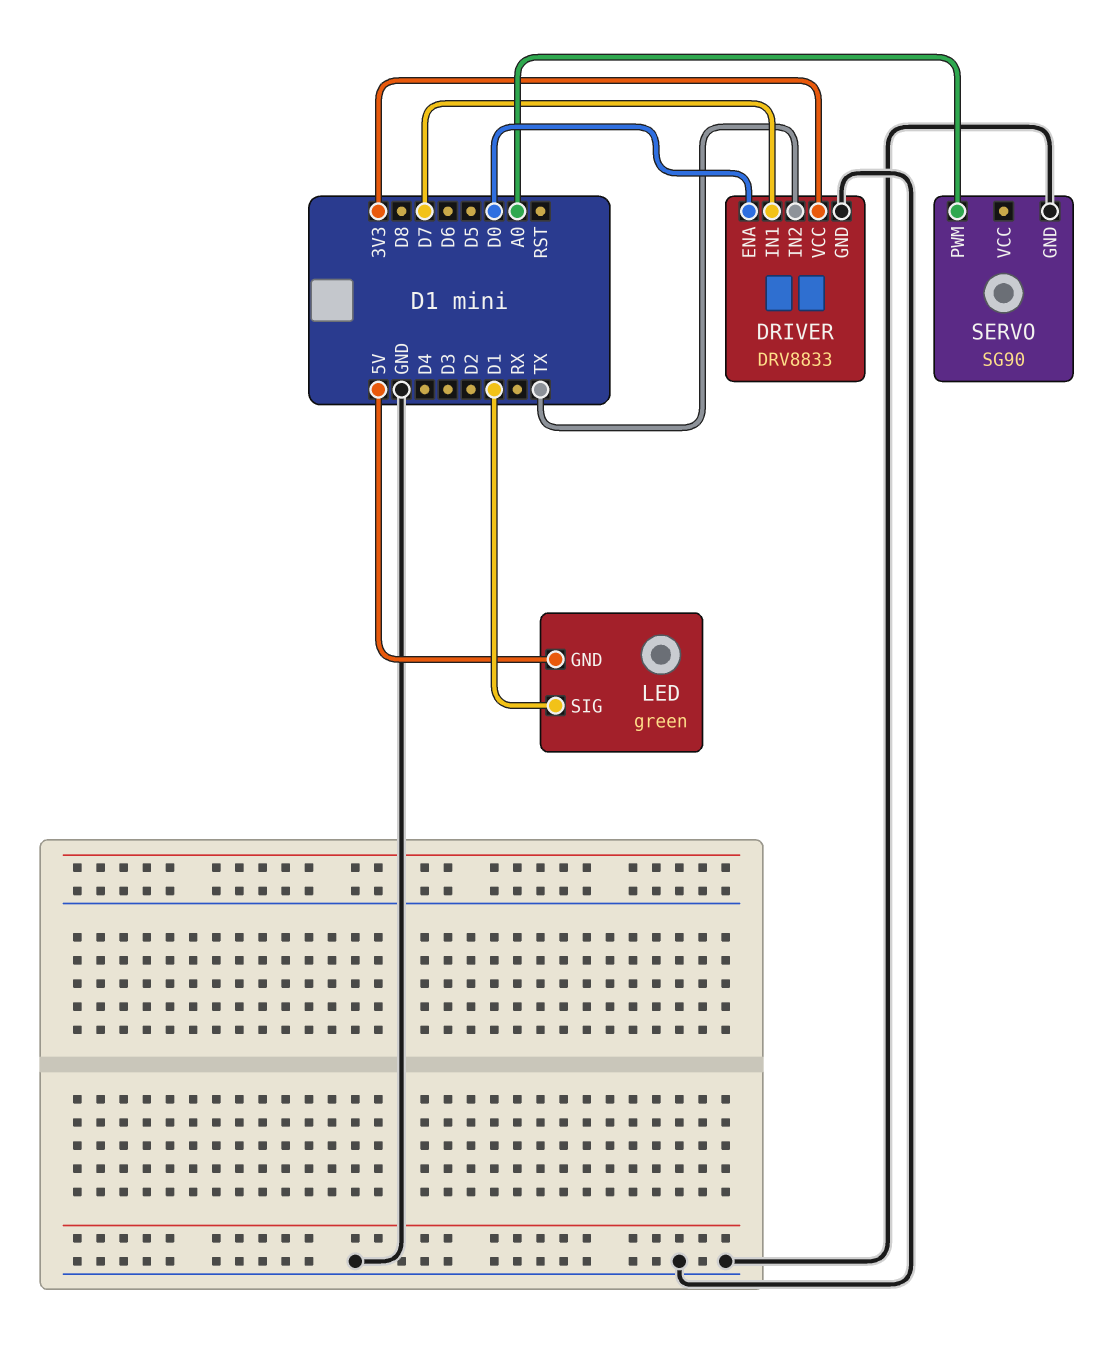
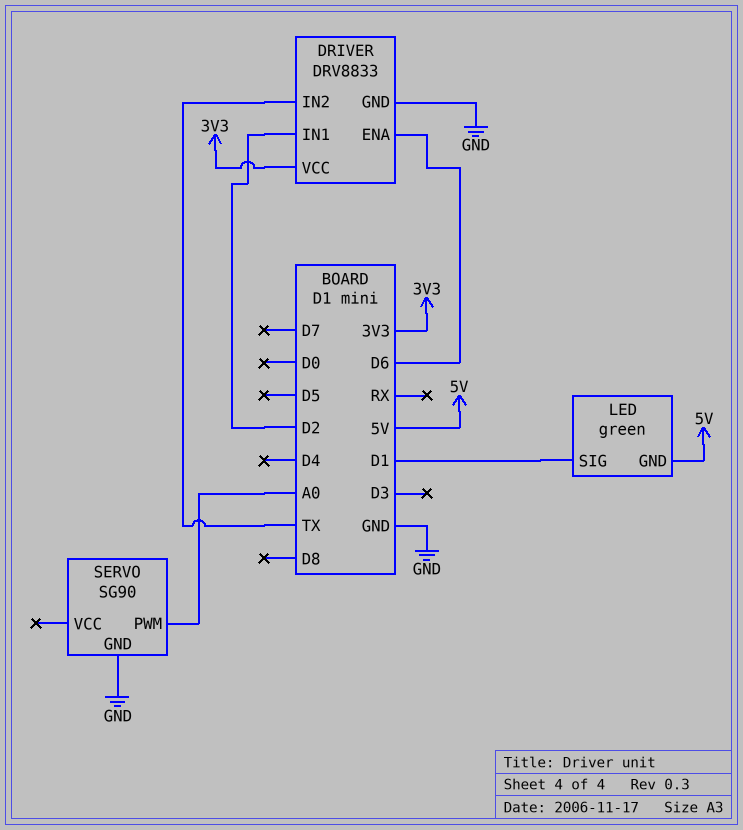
DRIVER pin ENA: D0 -> D6
DRIVER pin IN1: D7 -> D2

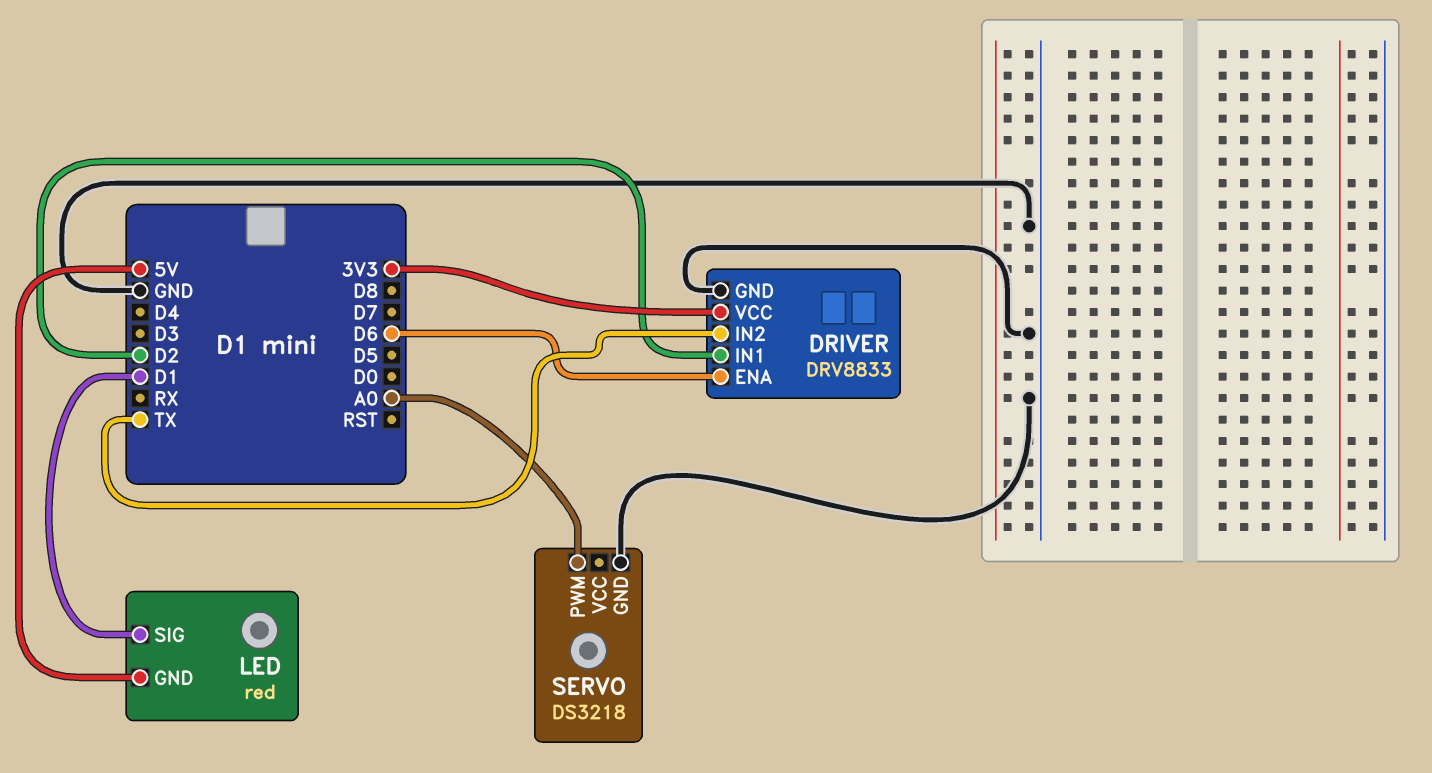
LED: green -> red
SERVO: SG90 -> DS3218

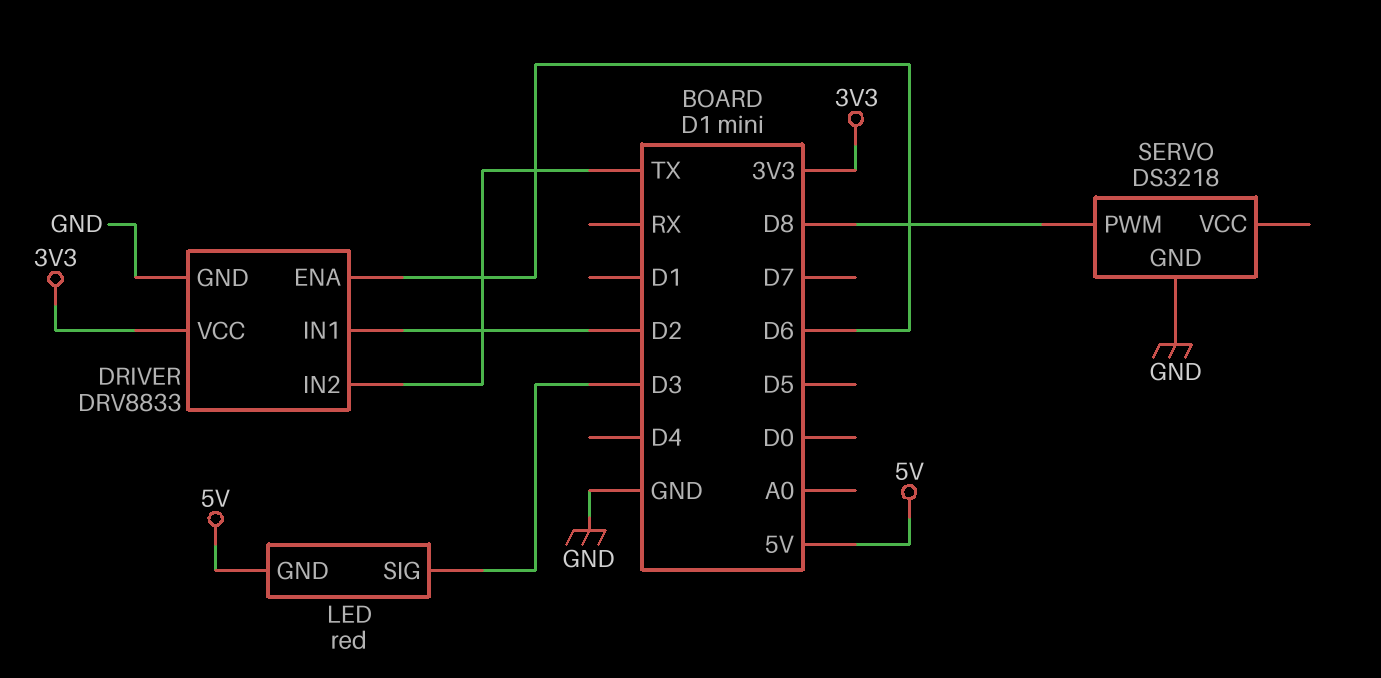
LED pin SIG: D1 -> D3
SERVO pin PWM: A0 -> D8

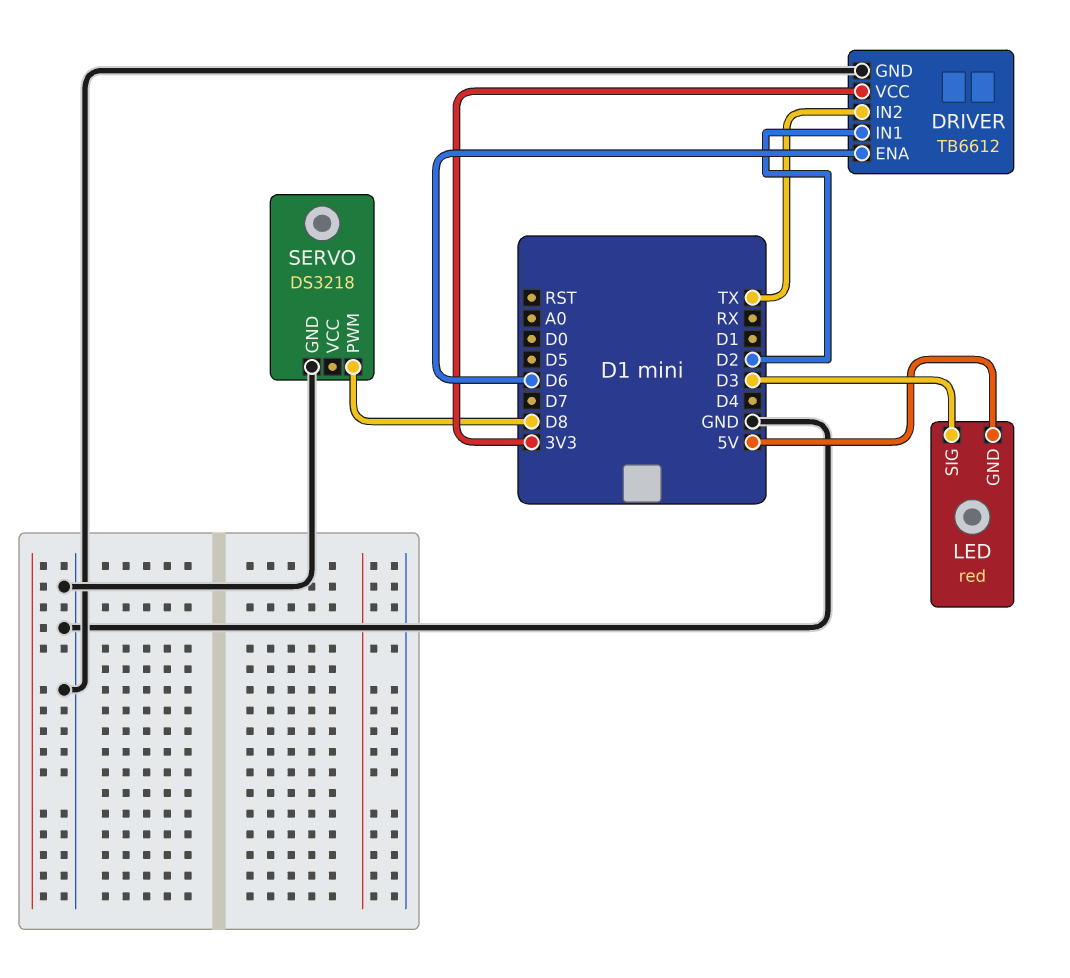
DRIVER: DRV8833 -> TB6612

